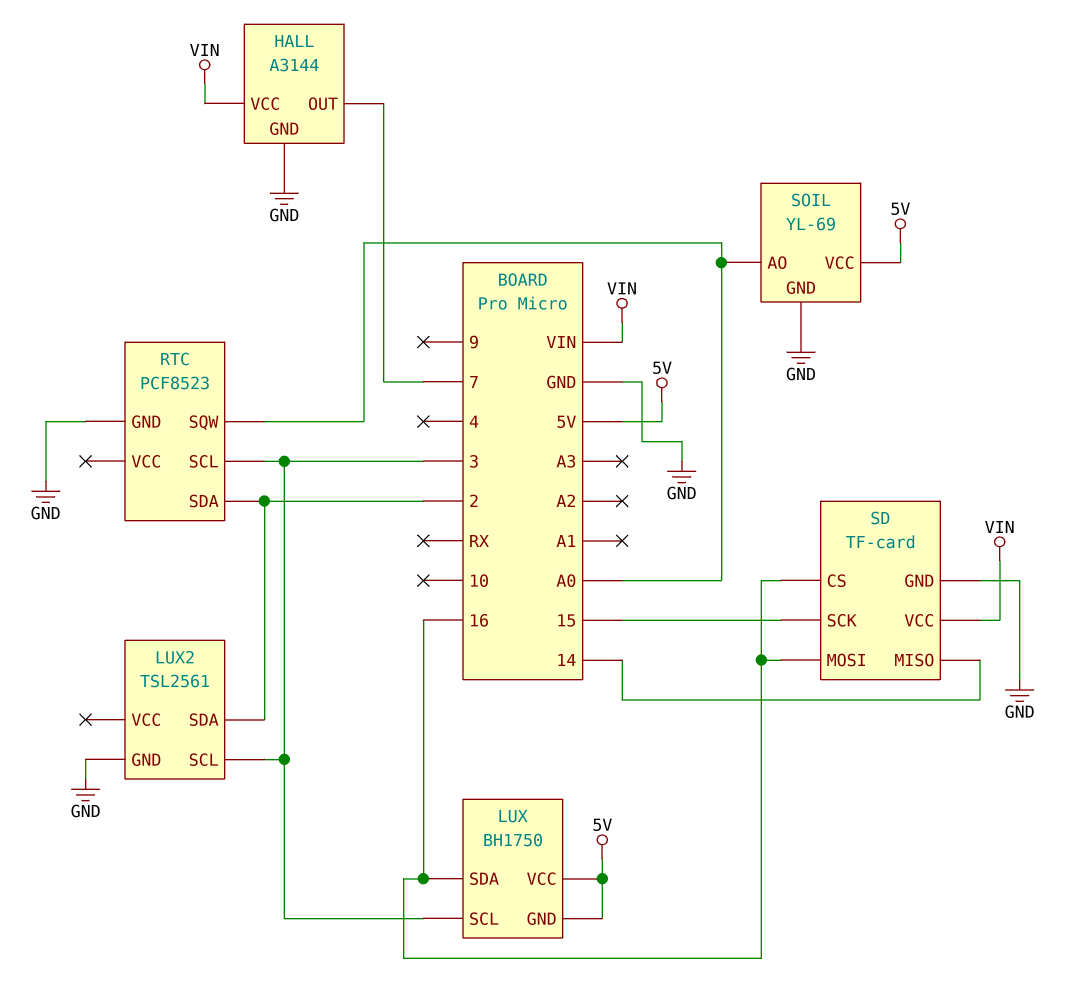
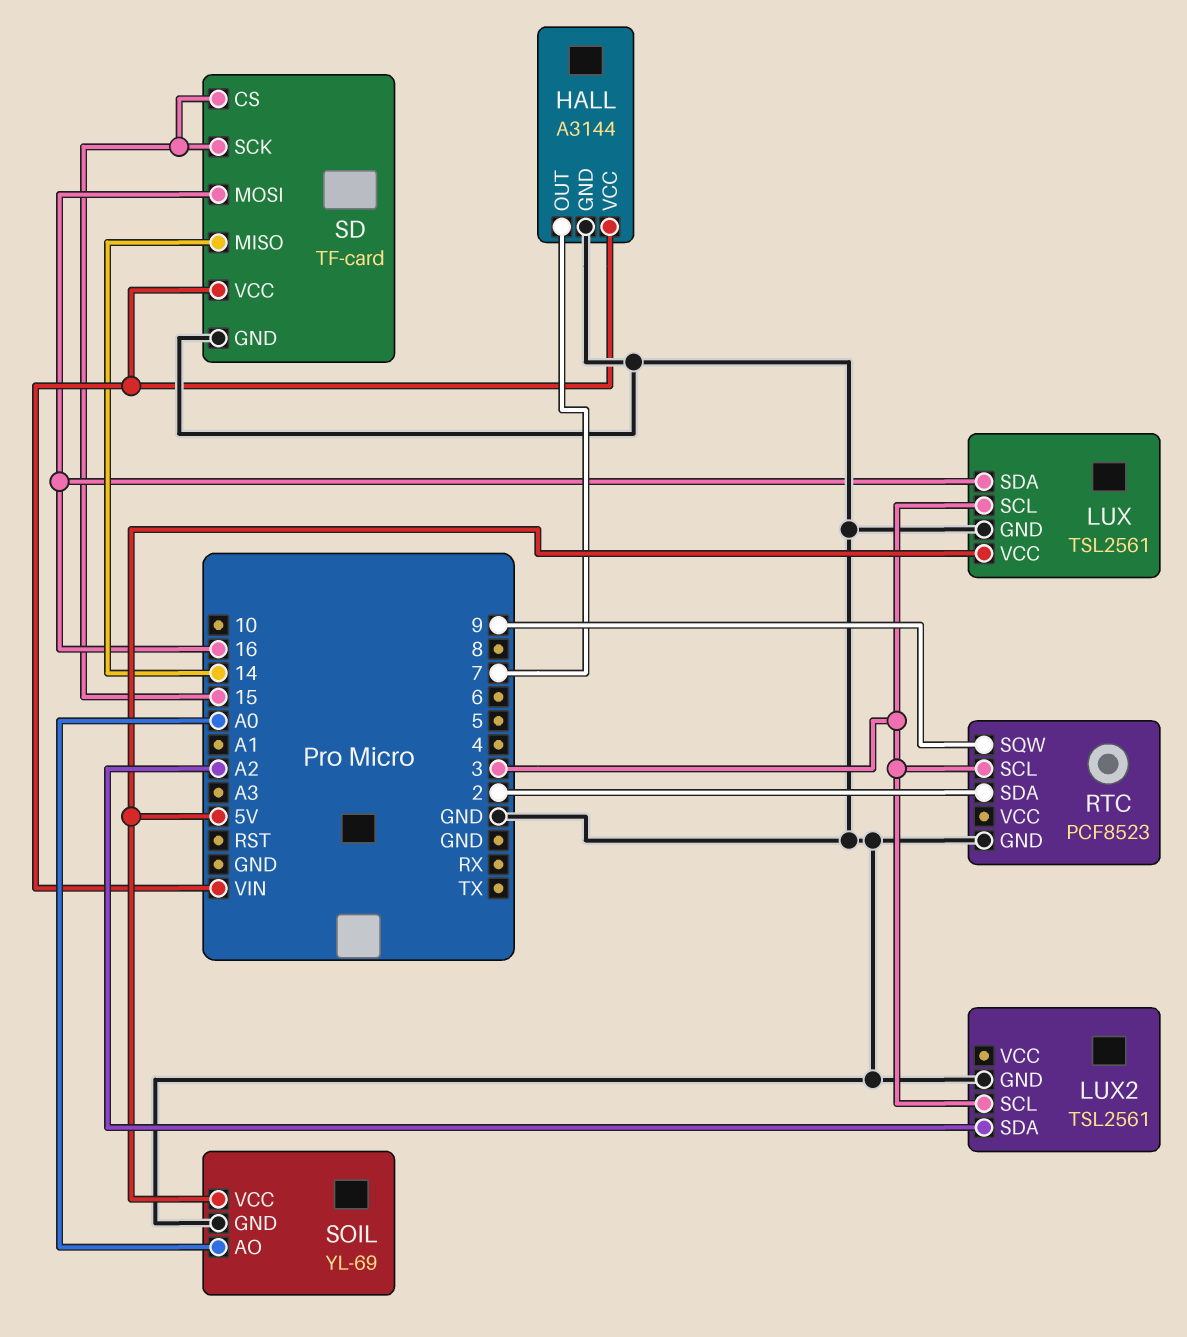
LUX: BH1750 -> TSL2561
LUX pin GND: 5V -> GND
LUX2 pin SDA: 2 -> A2
RTC pin SQW: A0 -> 9
SD pin CS: 16 -> 15

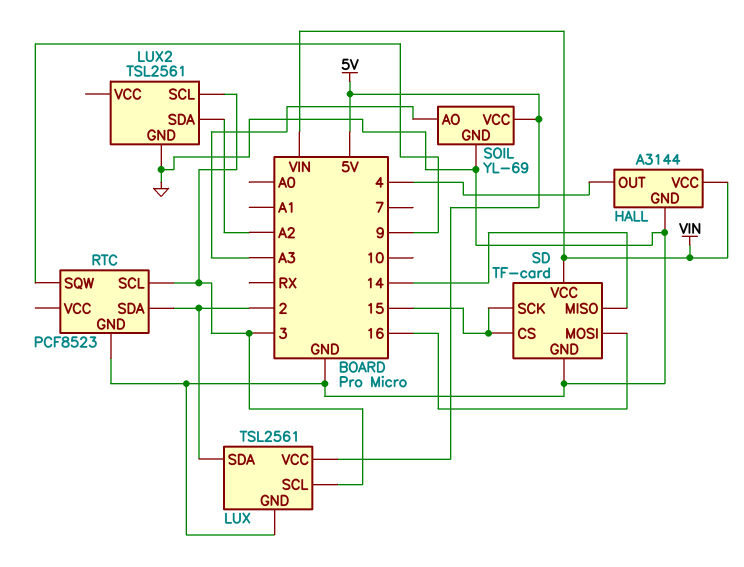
HALL pin OUT: 7 -> 4
LUX pin SDA: 16 -> 2
SOIL pin AO: A0 -> A3

